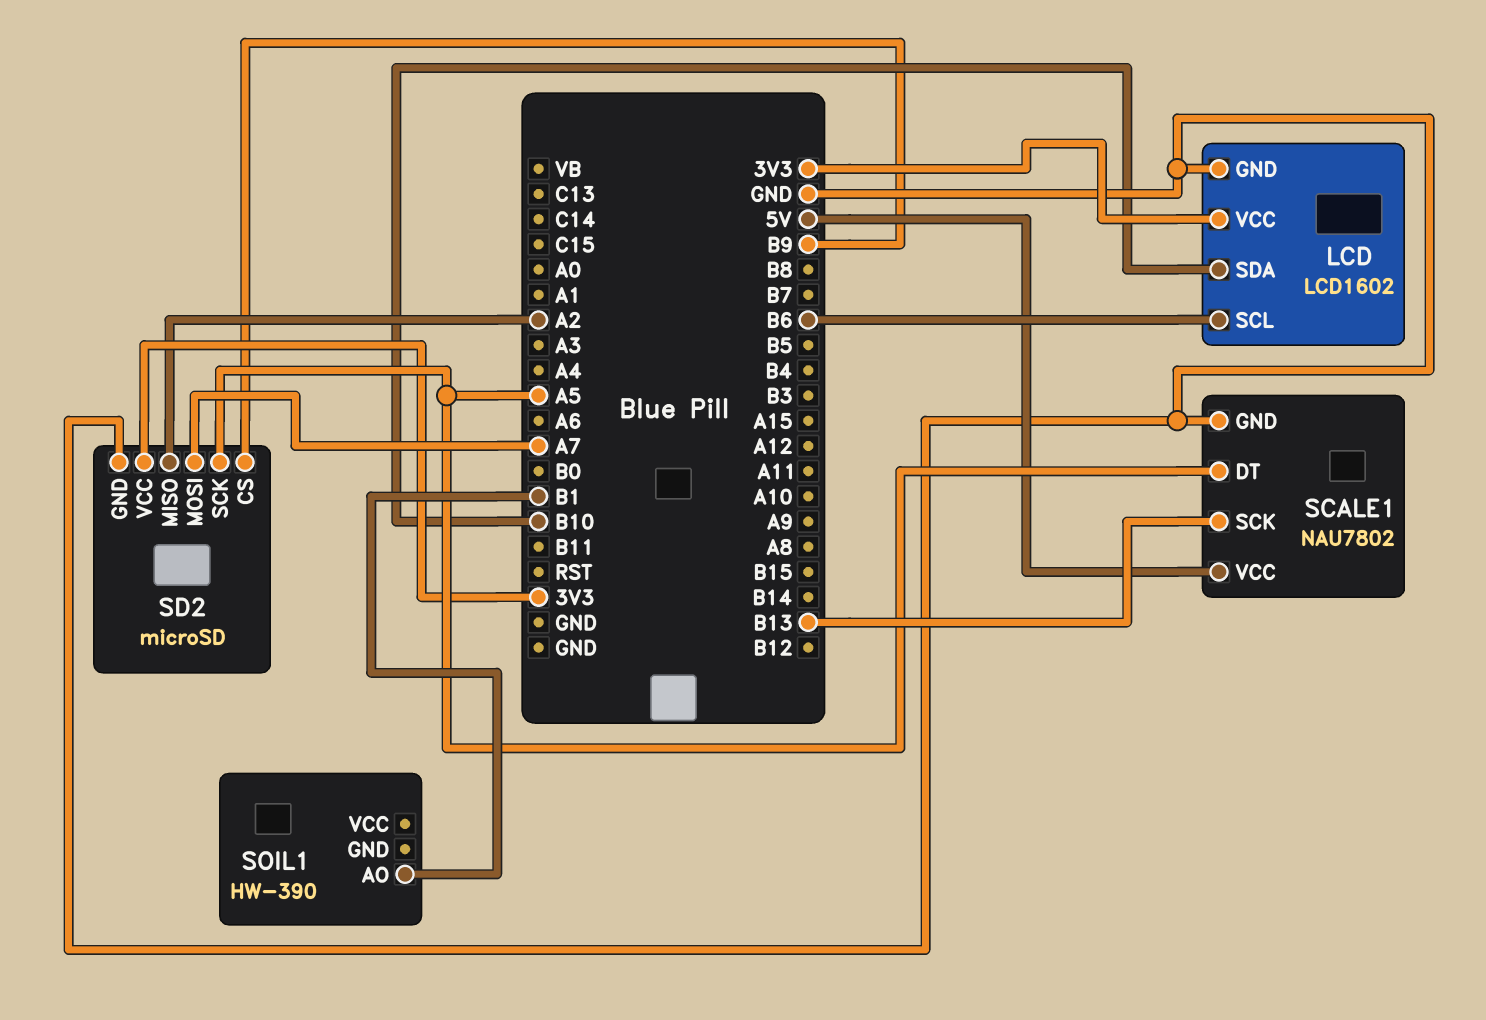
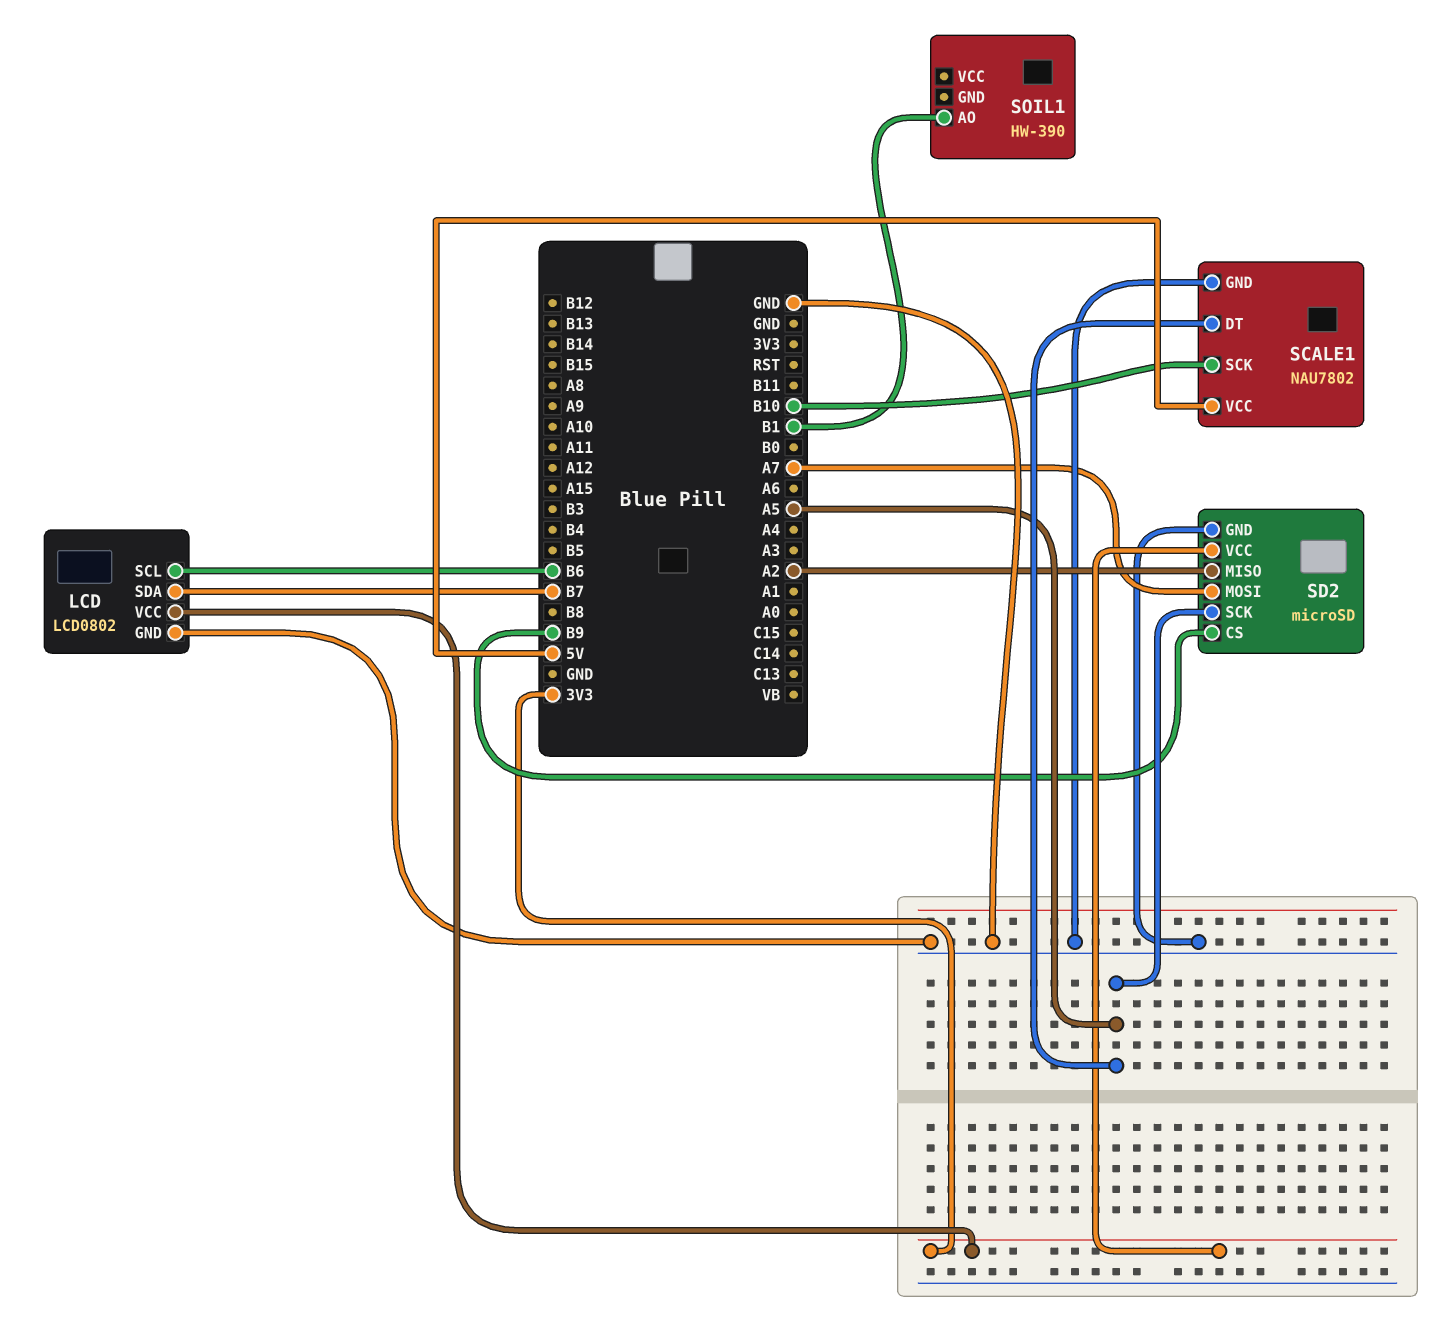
LCD: LCD1602 -> LCD0802
LCD pin SDA: B10 -> B7
SCALE1 pin SCK: B13 -> B10

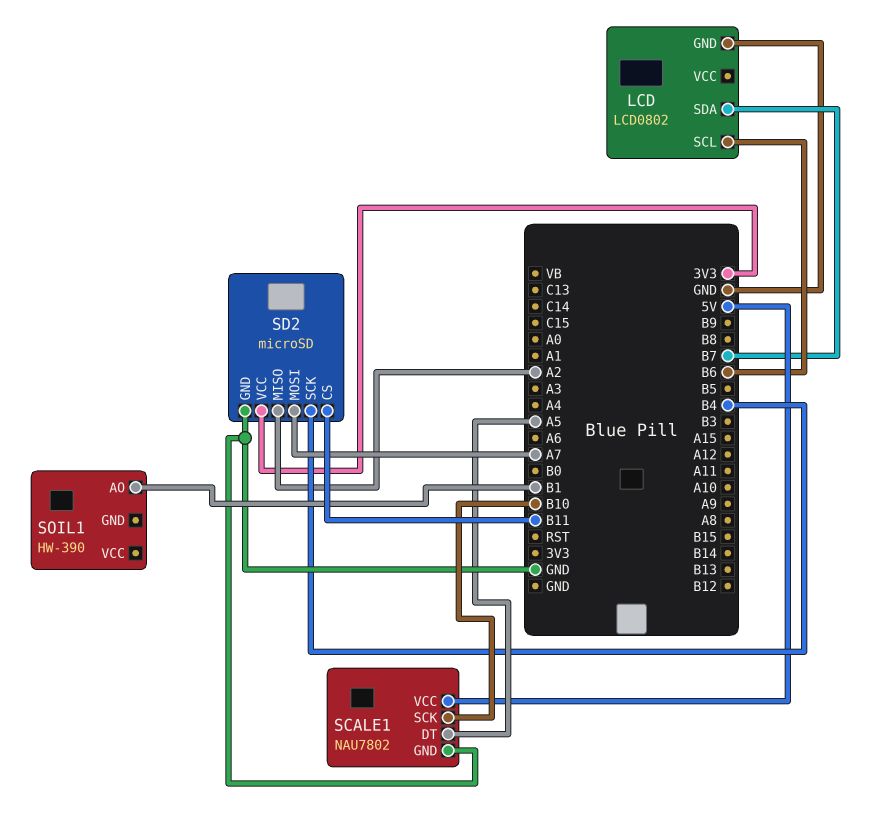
LCD pin VCC: 3V3 -> none
SD2 pin CS: B9 -> B11
SD2 pin SCK: A5 -> B4

